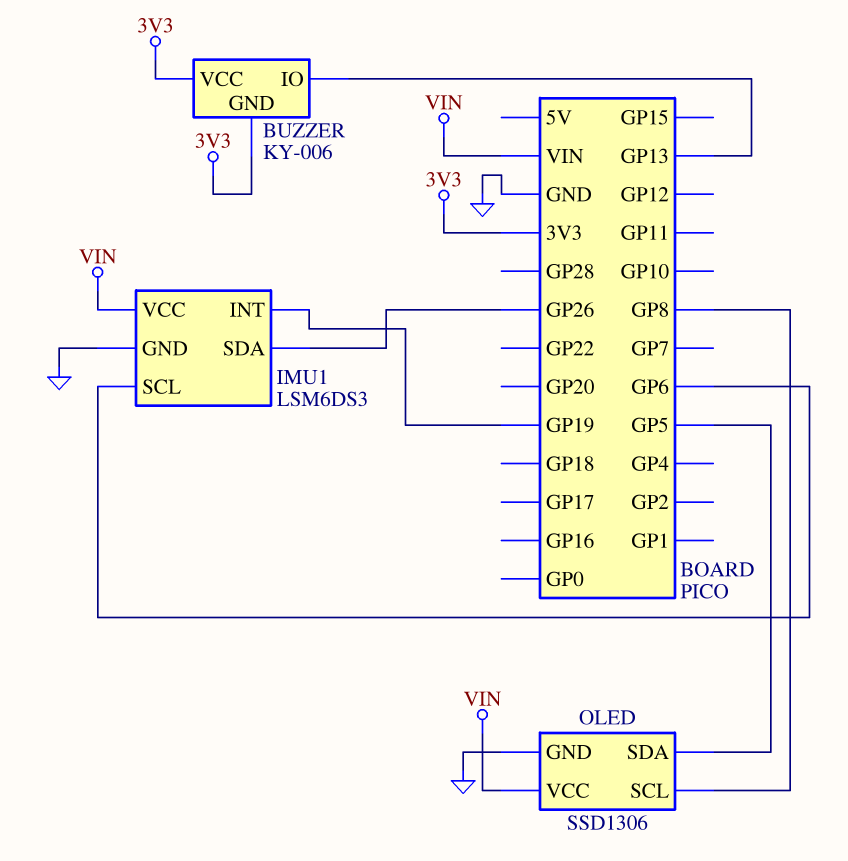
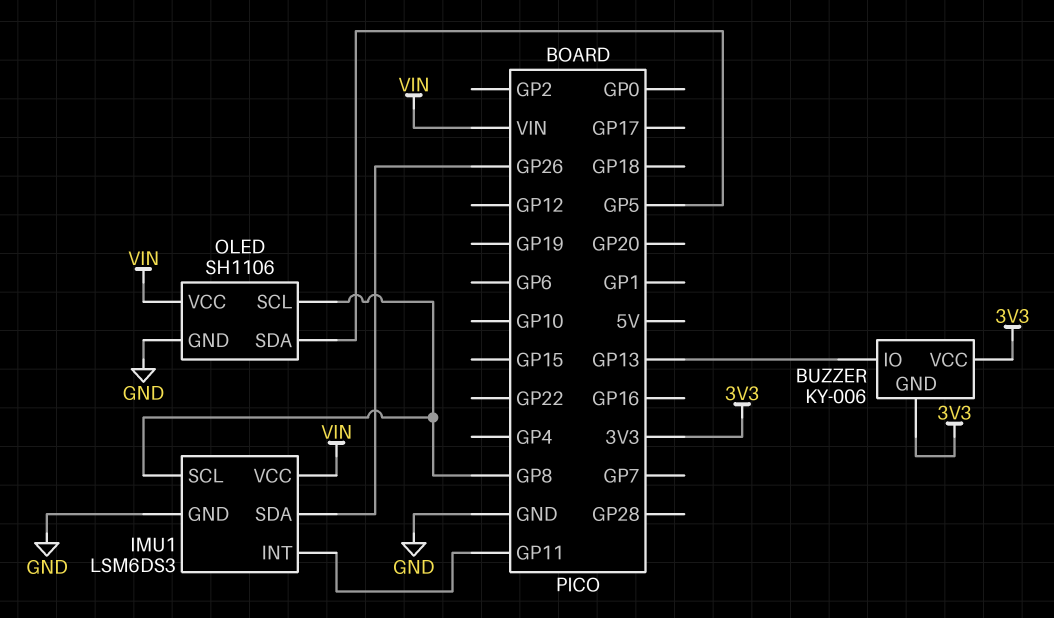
IMU1 pin INT: GP19 -> GP11
IMU1 pin SCL: GP6 -> GP8
OLED: SSD1306 -> SH1106

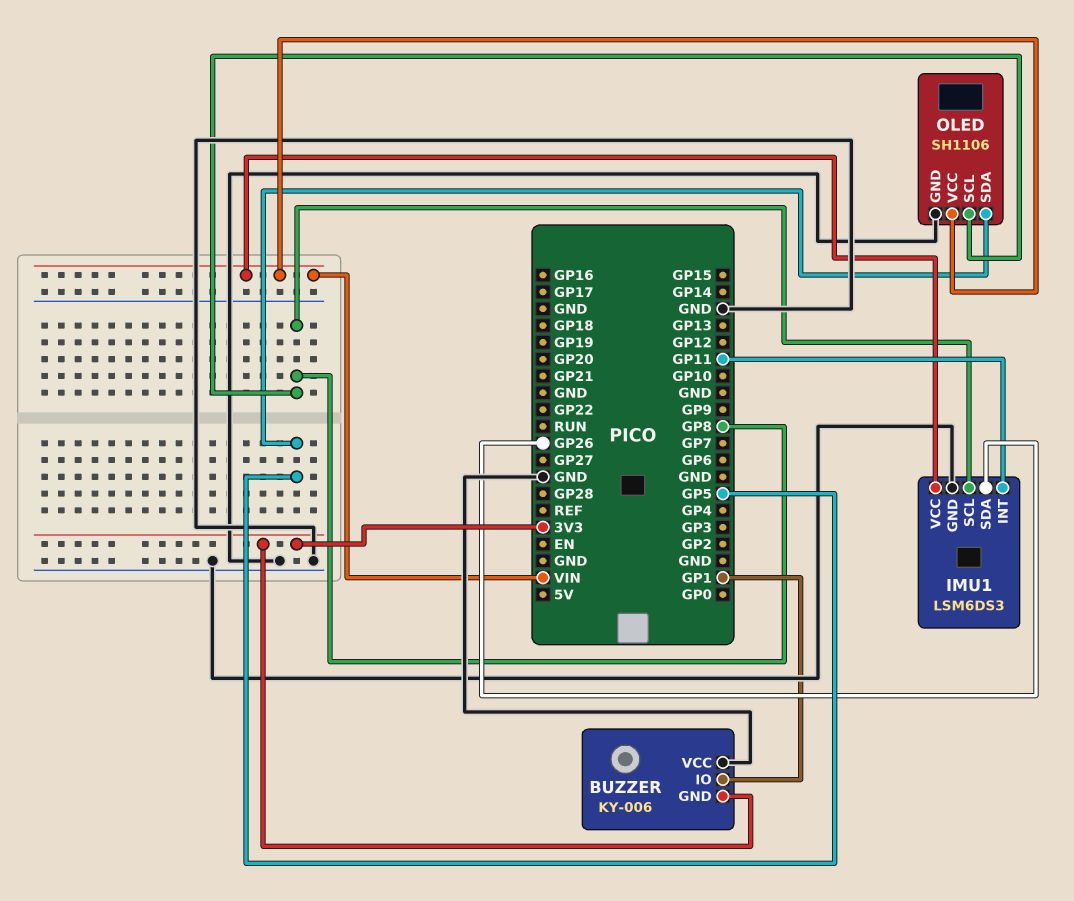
BUZZER pin IO: GP13 -> GP1
BUZZER pin VCC: 3V3 -> GND

